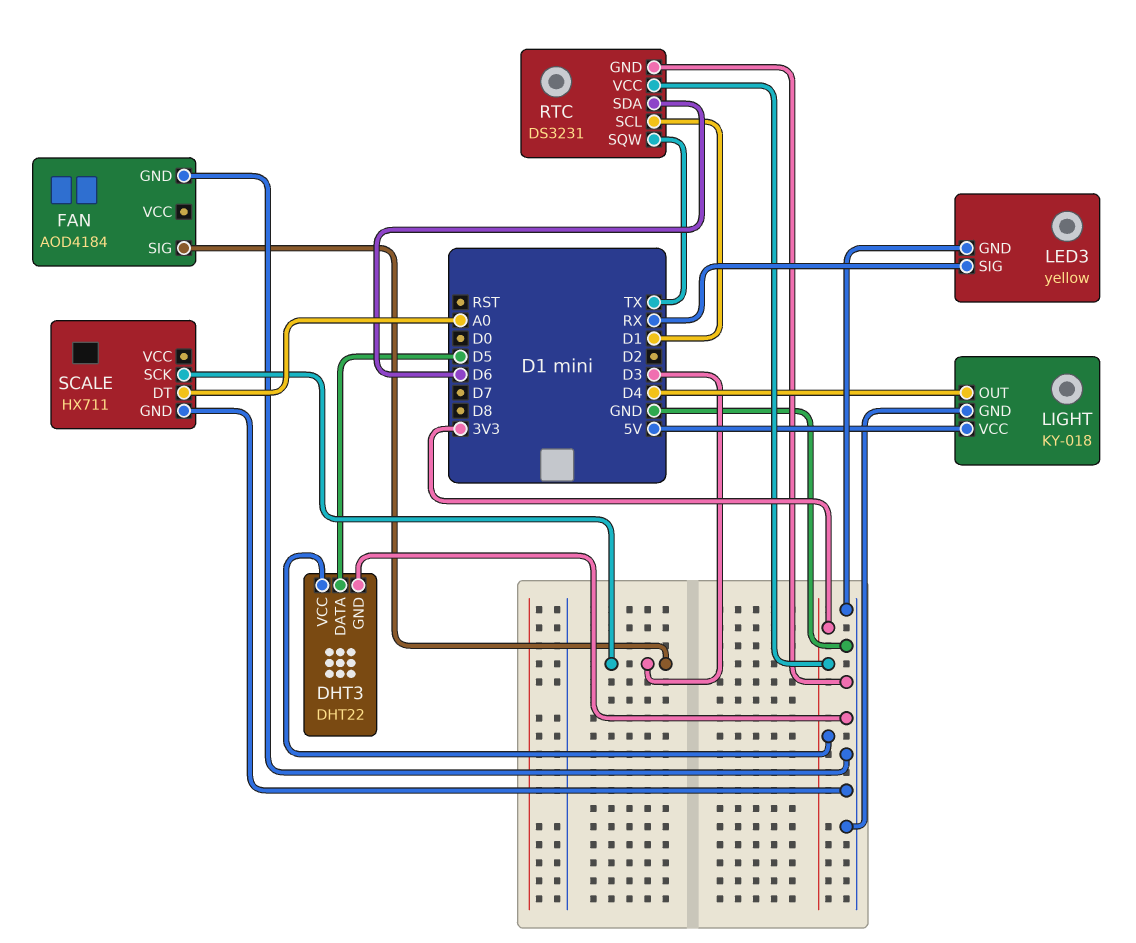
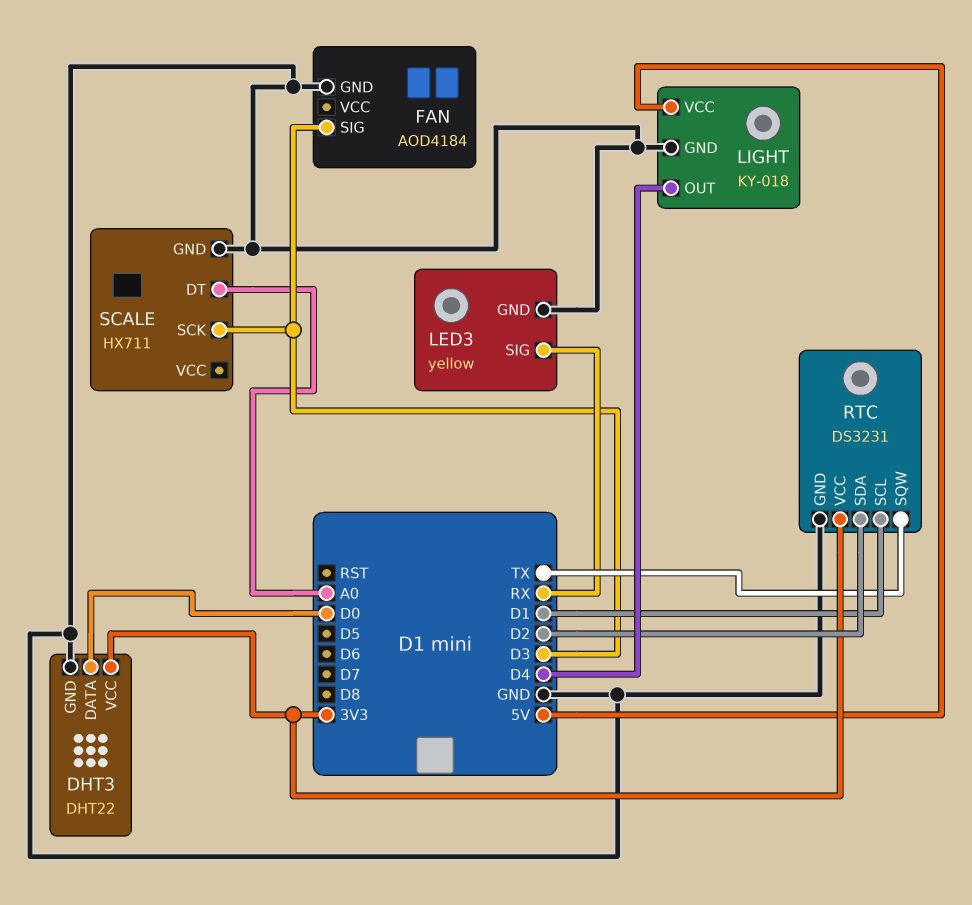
DHT3 pin DATA: D5 -> D0
RTC pin SDA: D6 -> D2

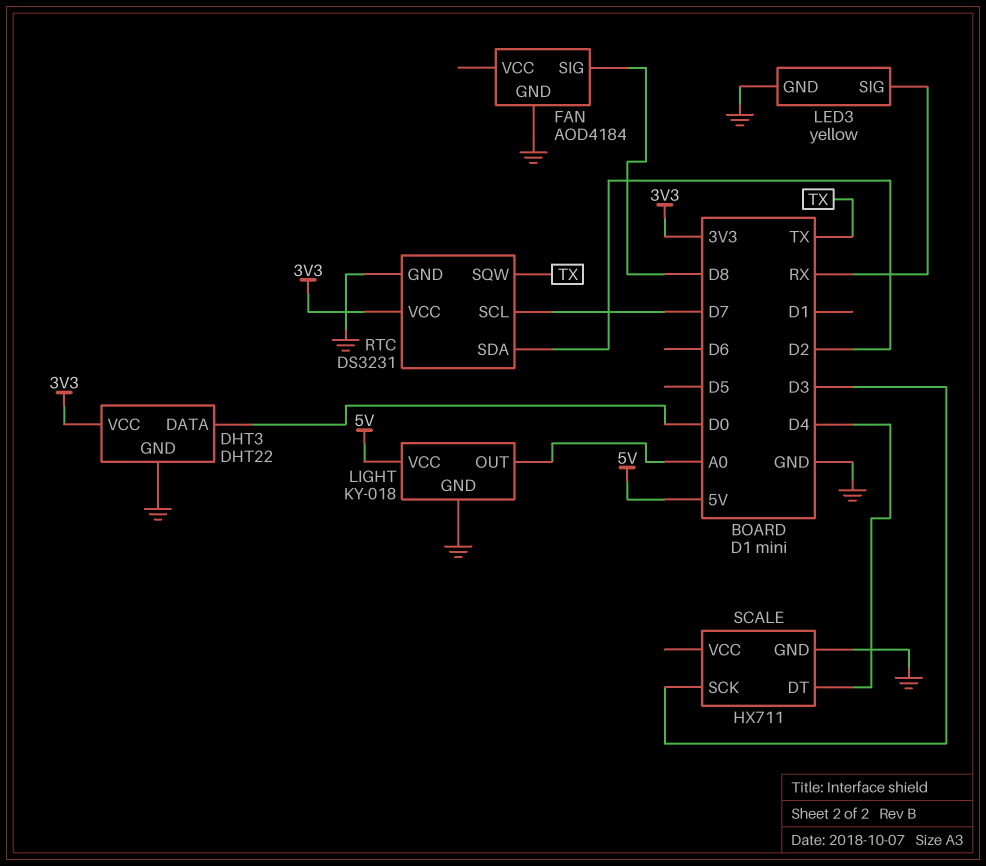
FAN pin SIG: D3 -> D8
LIGHT pin OUT: D4 -> A0
RTC pin SCL: D1 -> D7
SCALE pin DT: A0 -> D4

